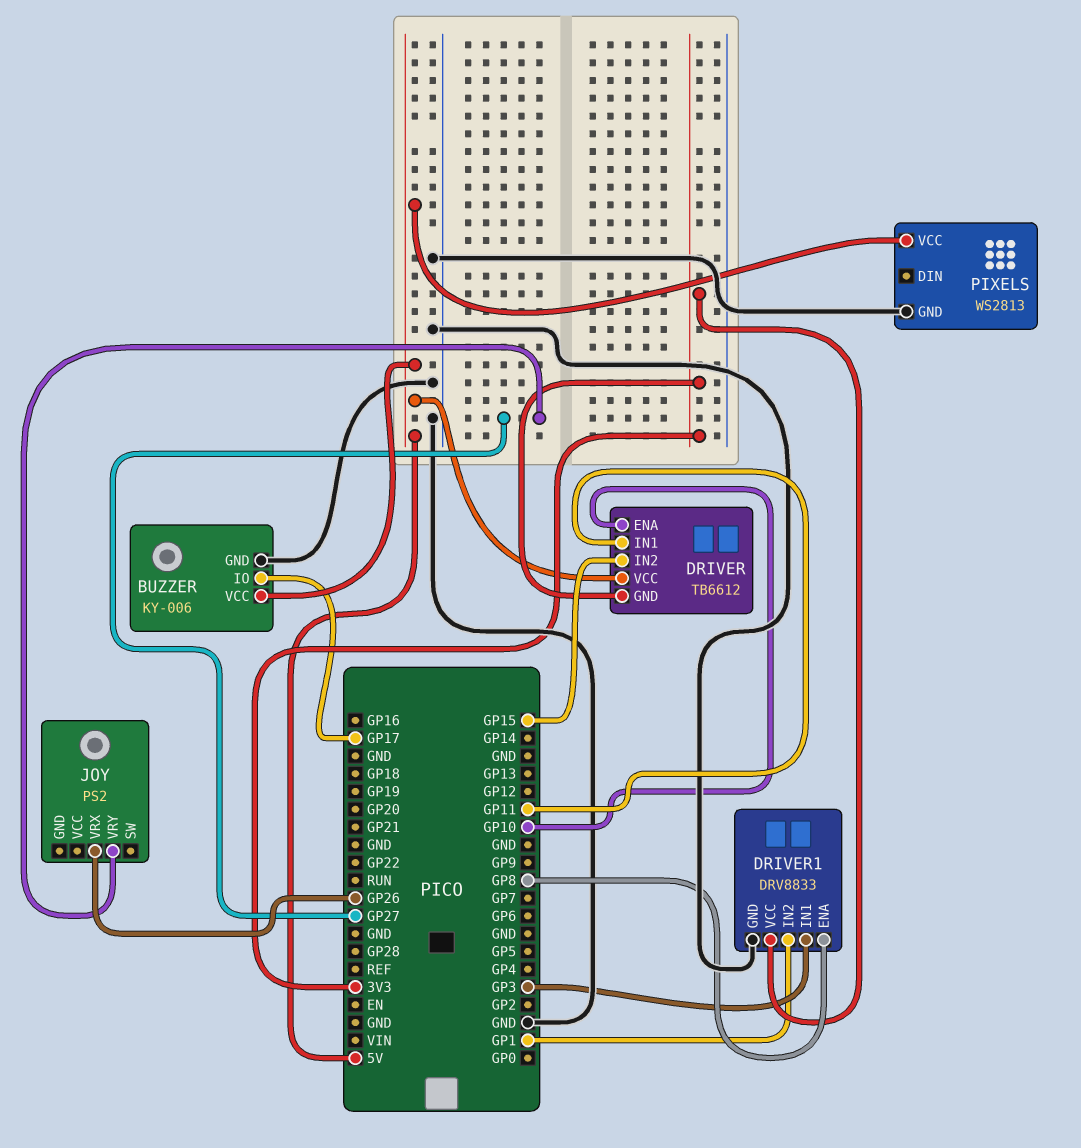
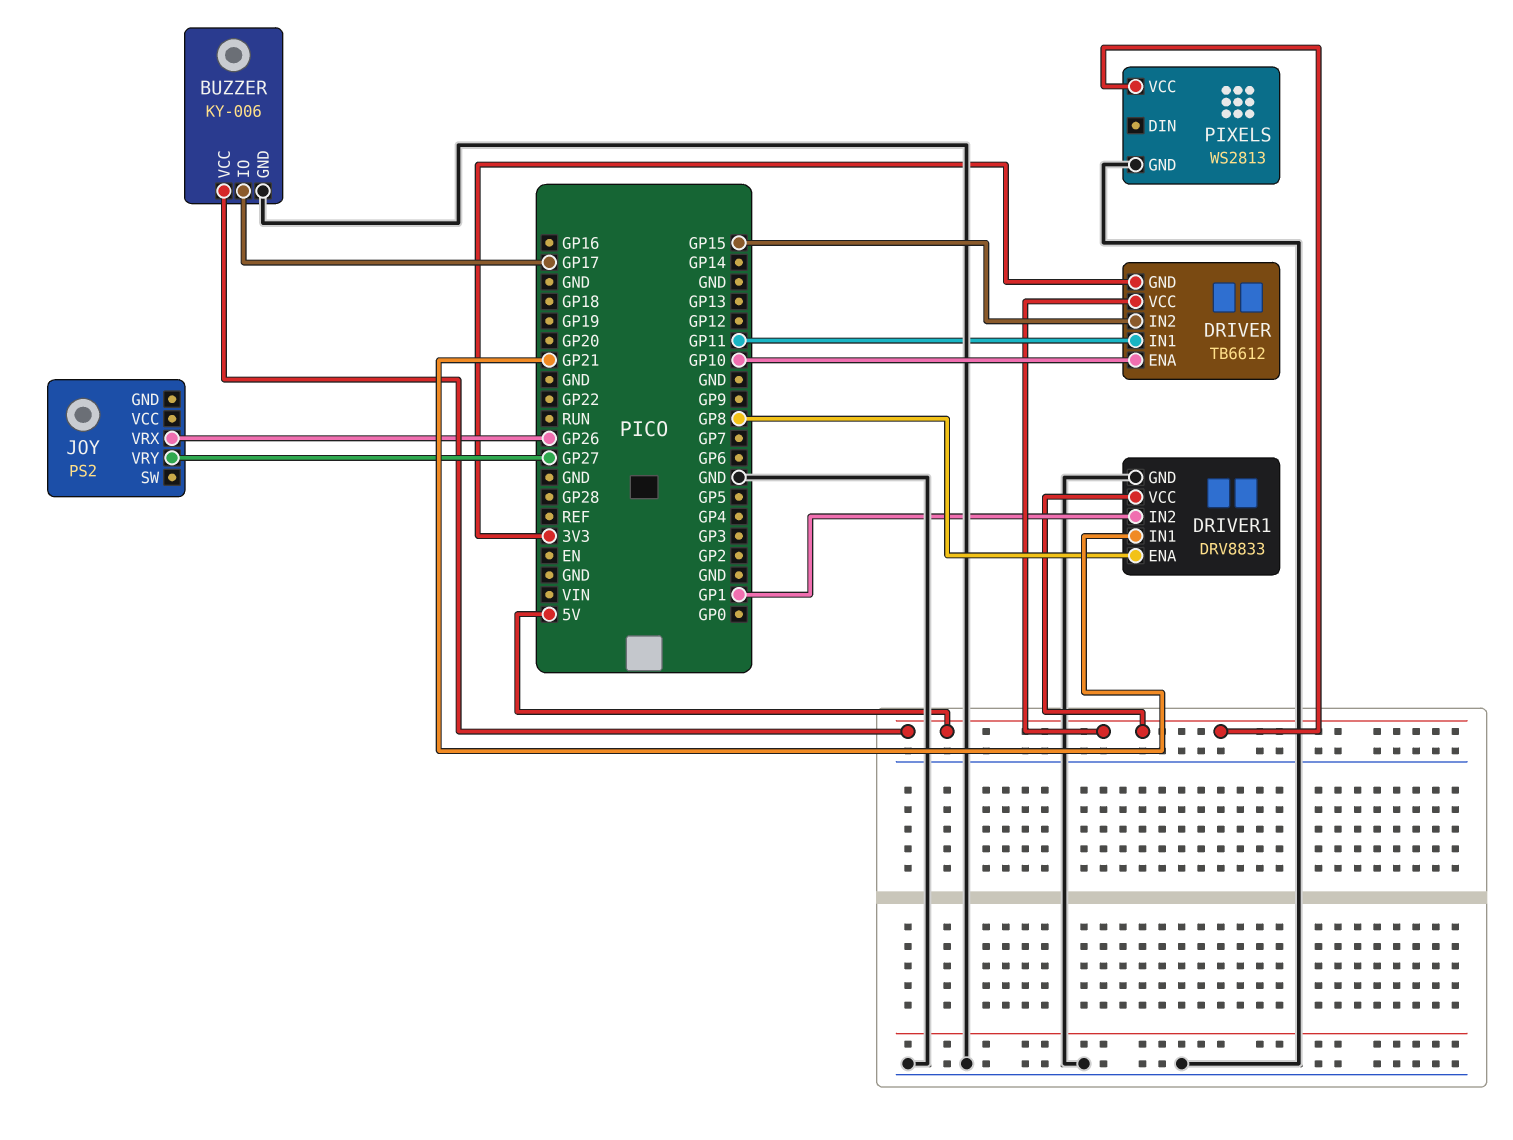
DRIVER1 pin IN1: GP3 -> GP21
DRIVER1 pin VCC: 3V3 -> 5V

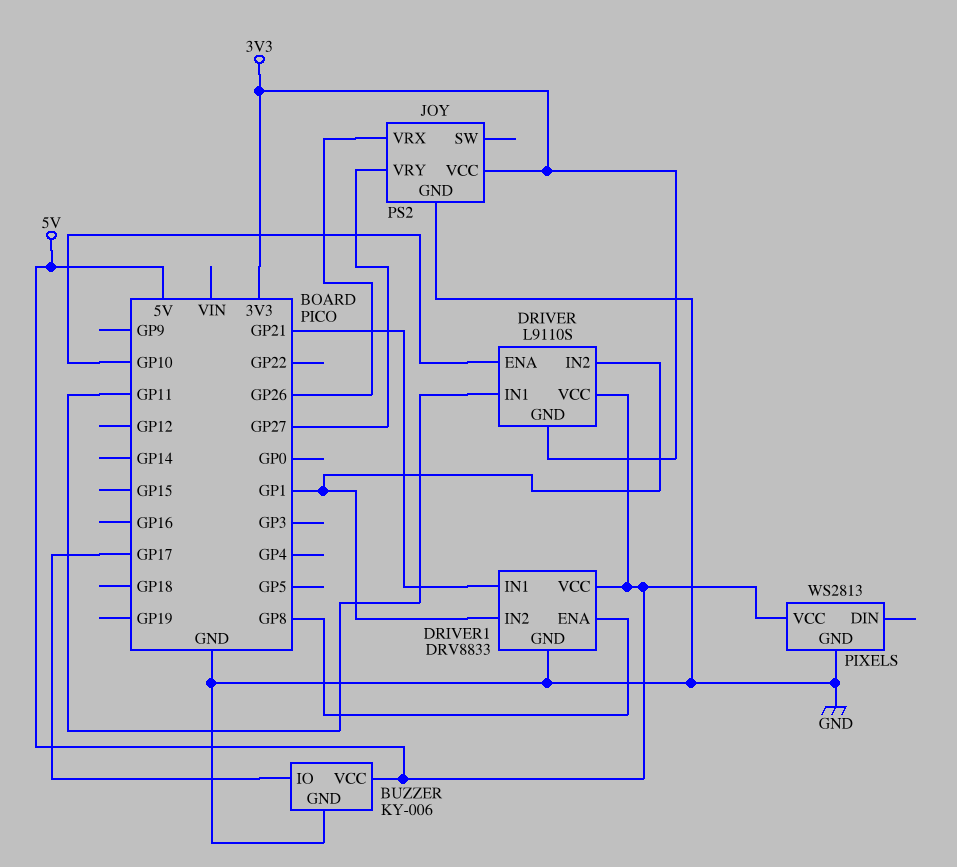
DRIVER: TB6612 -> L9110S
DRIVER pin IN2: GP15 -> GP1
JOY pin GND: none -> GND
JOY pin VCC: none -> 3V3

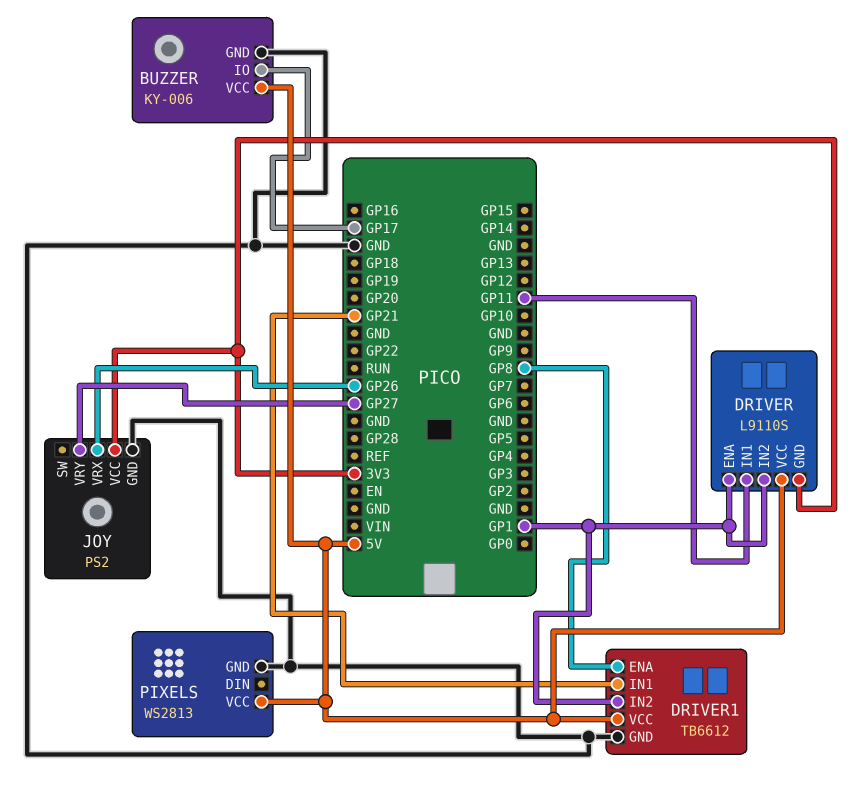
DRIVER pin ENA: GP10 -> GP1
DRIVER1: DRV8833 -> TB6612

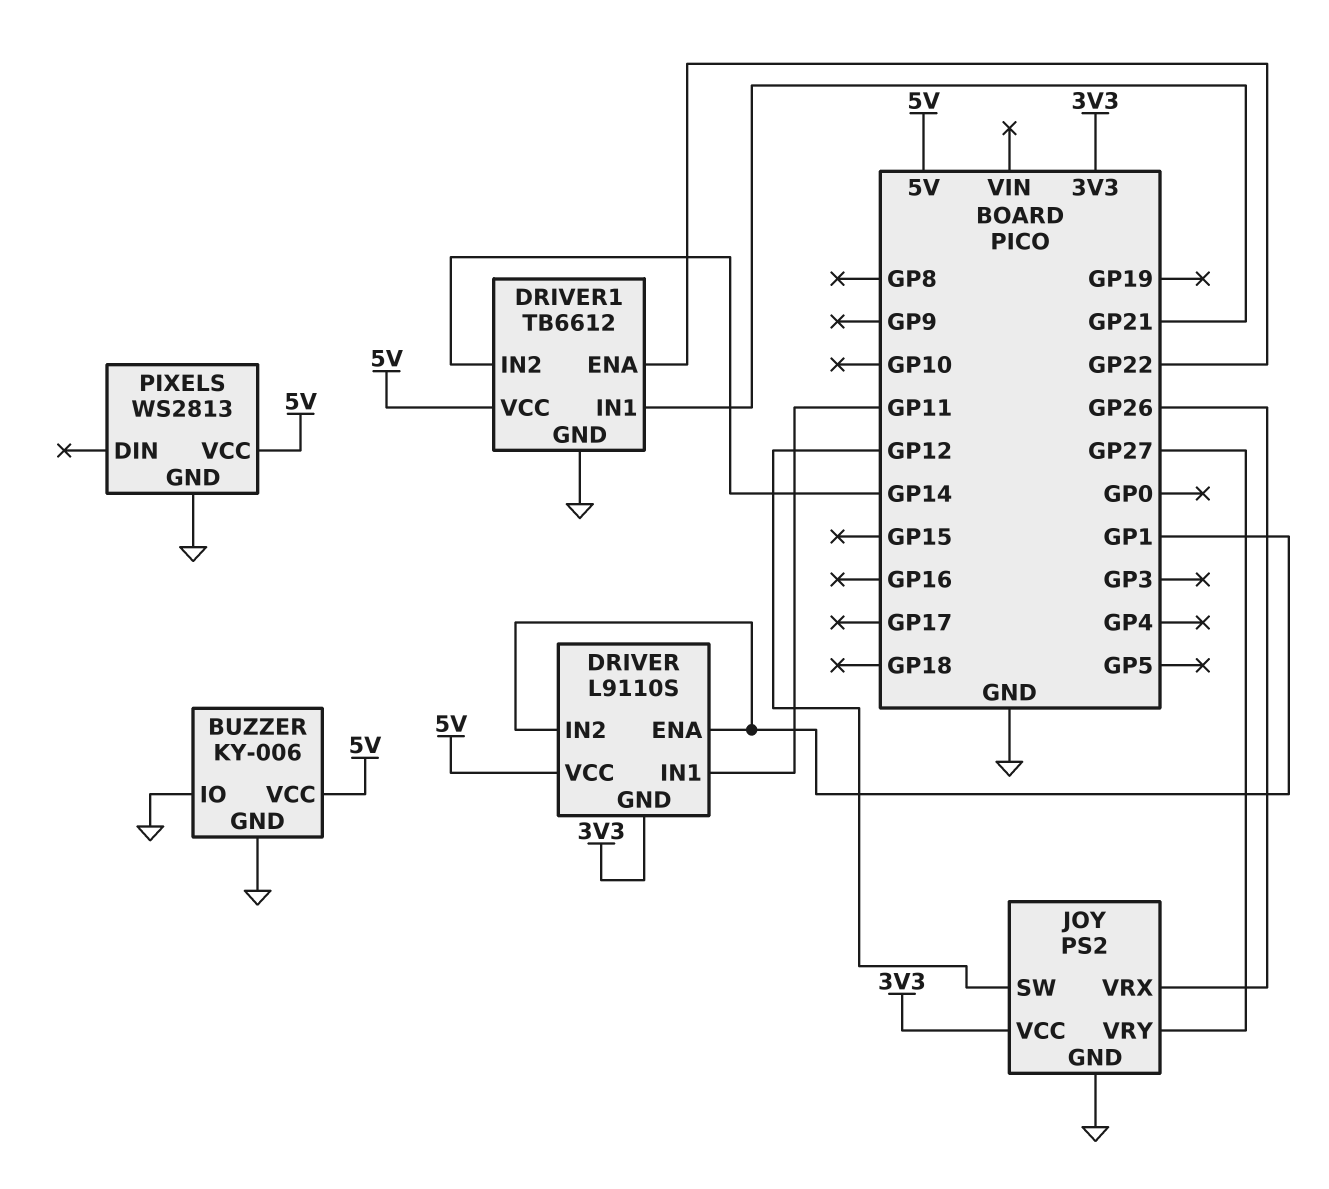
BUZZER pin IO: GP17 -> GND
DRIVER1 pin ENA: GP8 -> GP22
DRIVER1 pin IN2: GP1 -> GP14
JOY pin SW: none -> GP12

